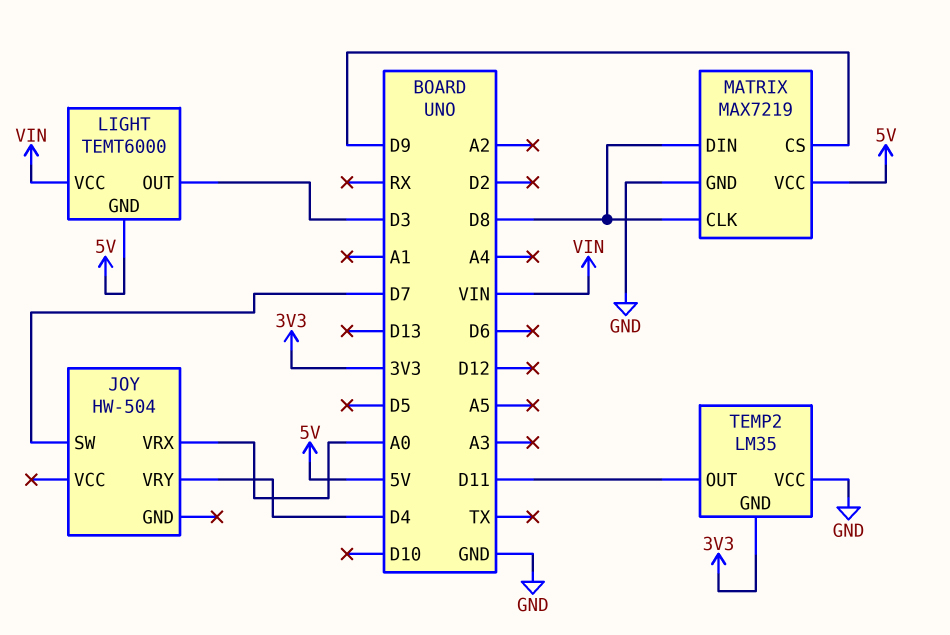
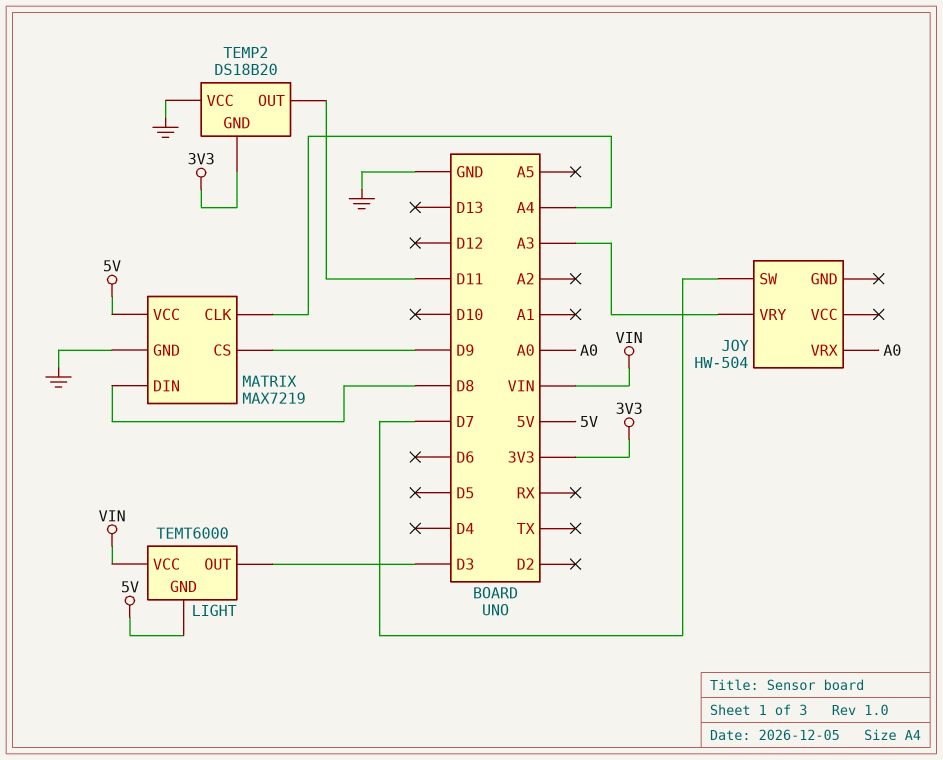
JOY pin VRY: D4 -> A3
MATRIX pin CLK: D8 -> A4
TEMP2: LM35 -> DS18B20

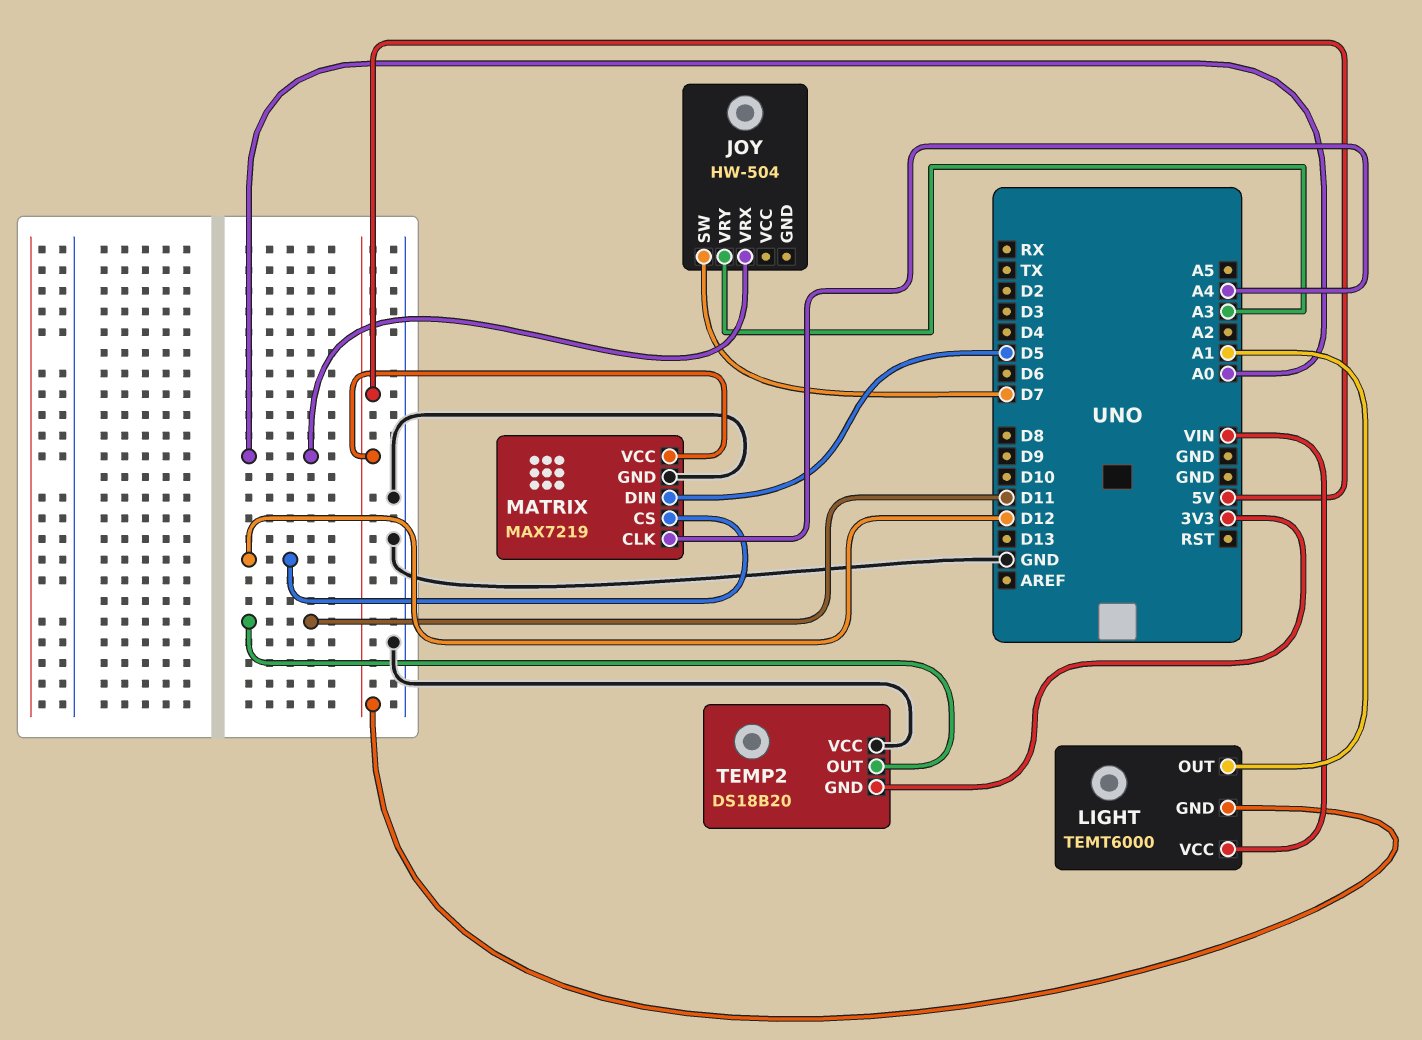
LIGHT pin OUT: D3 -> A1
MATRIX pin CS: D9 -> D12
MATRIX pin DIN: D8 -> D5

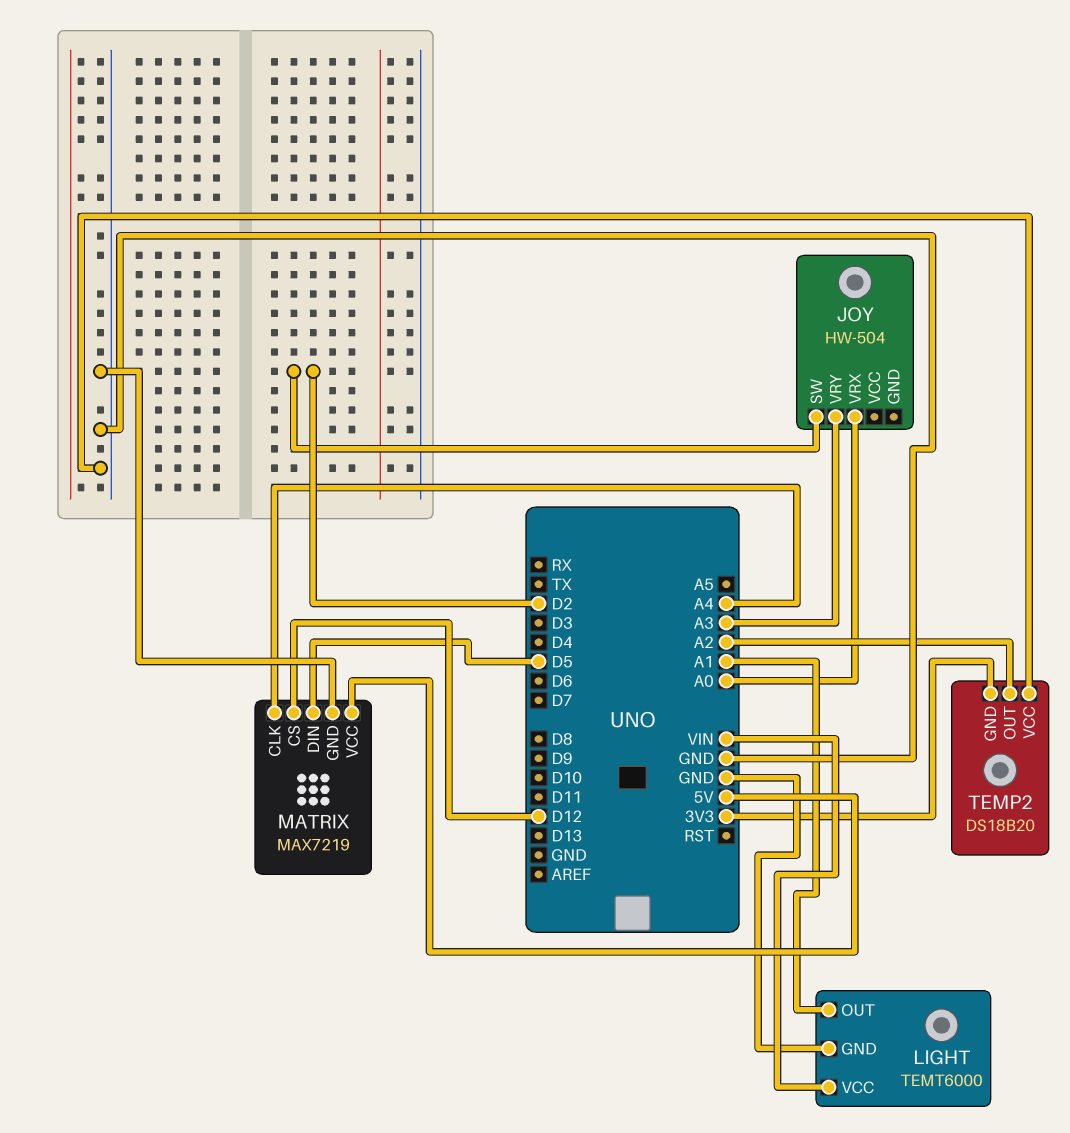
JOY pin SW: D7 -> D2
LIGHT pin GND: 5V -> GND
TEMP2 pin OUT: D11 -> A2

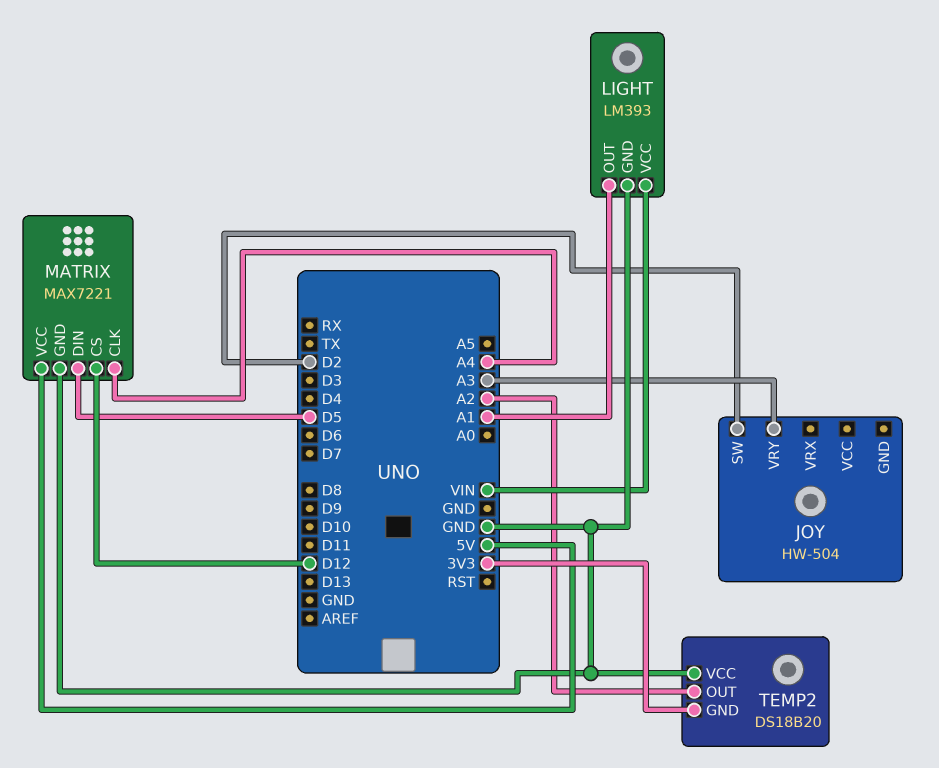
JOY pin VRX: A0 -> none
LIGHT: TEMT6000 -> LM393
MATRIX: MAX7219 -> MAX7221

